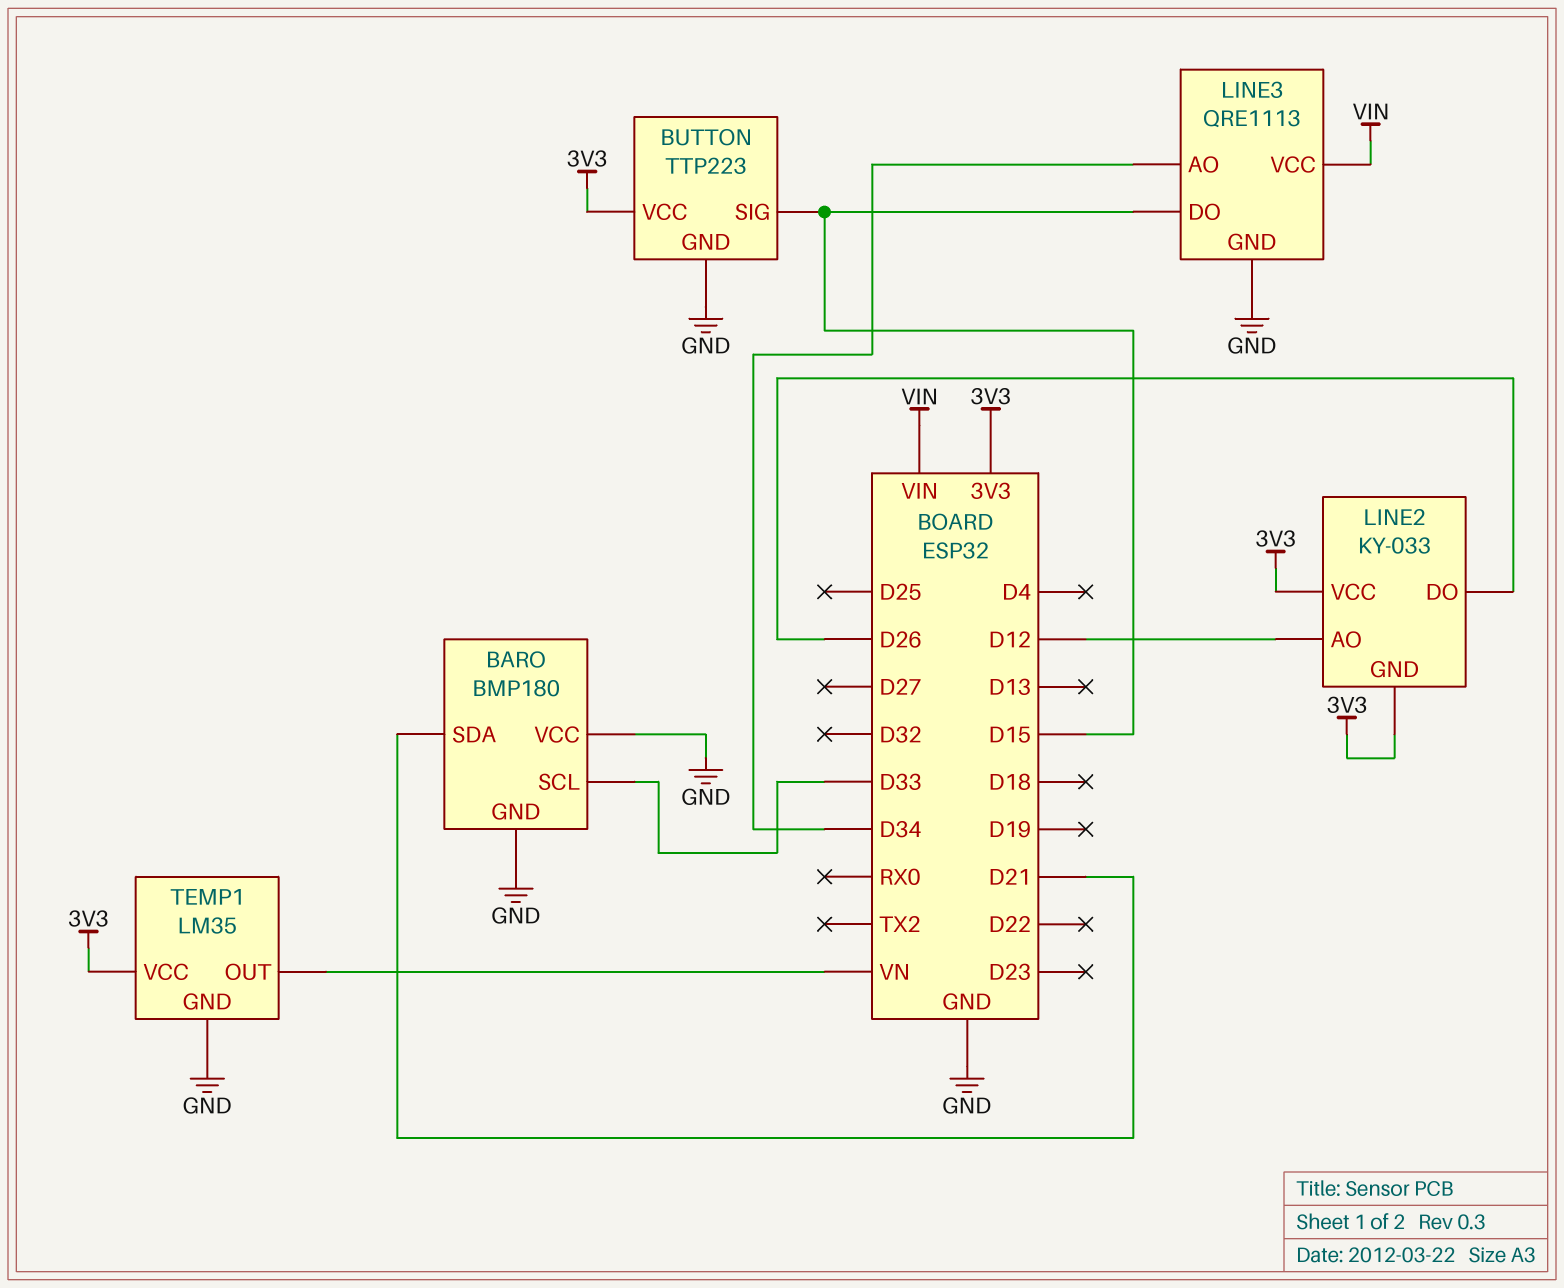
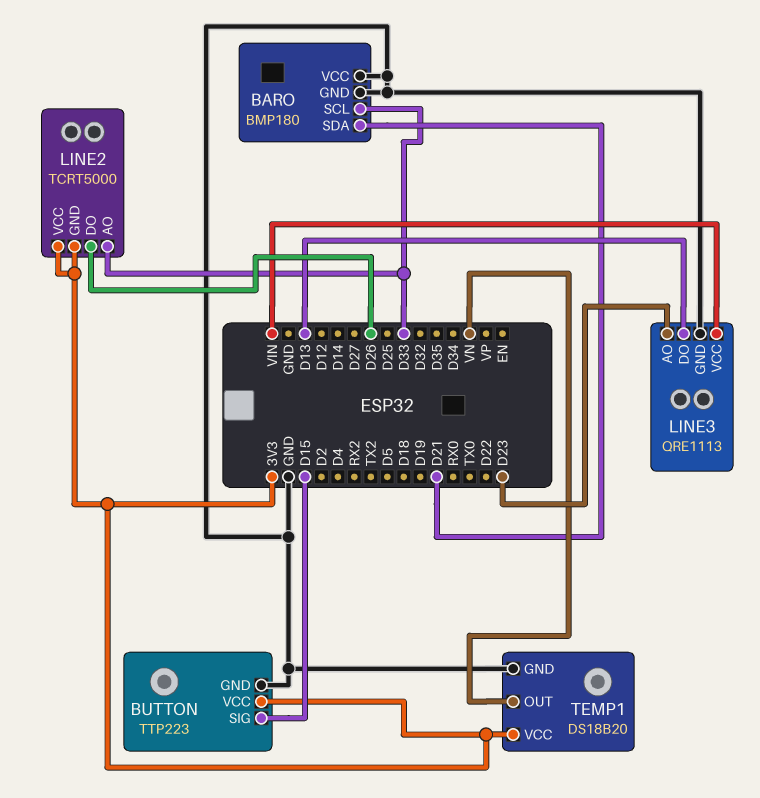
LINE2: KY-033 -> TCRT5000
LINE2 pin AO: D12 -> D33
LINE3 pin AO: D34 -> D23
LINE3 pin DO: D15 -> D13
TEMP1: LM35 -> DS18B20

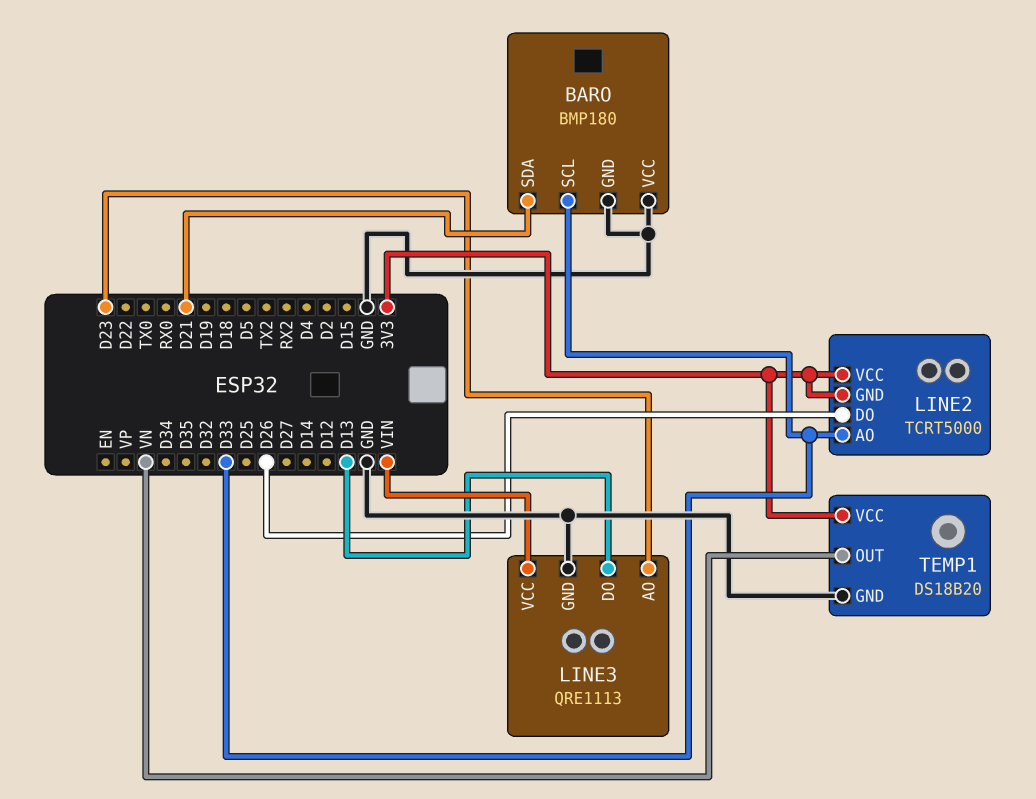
BUTTON: TTP223 -> none
BUTTON pin GND: GND -> none
BUTTON pin SIG: D15 -> none
BUTTON pin VCC: 3V3 -> none

